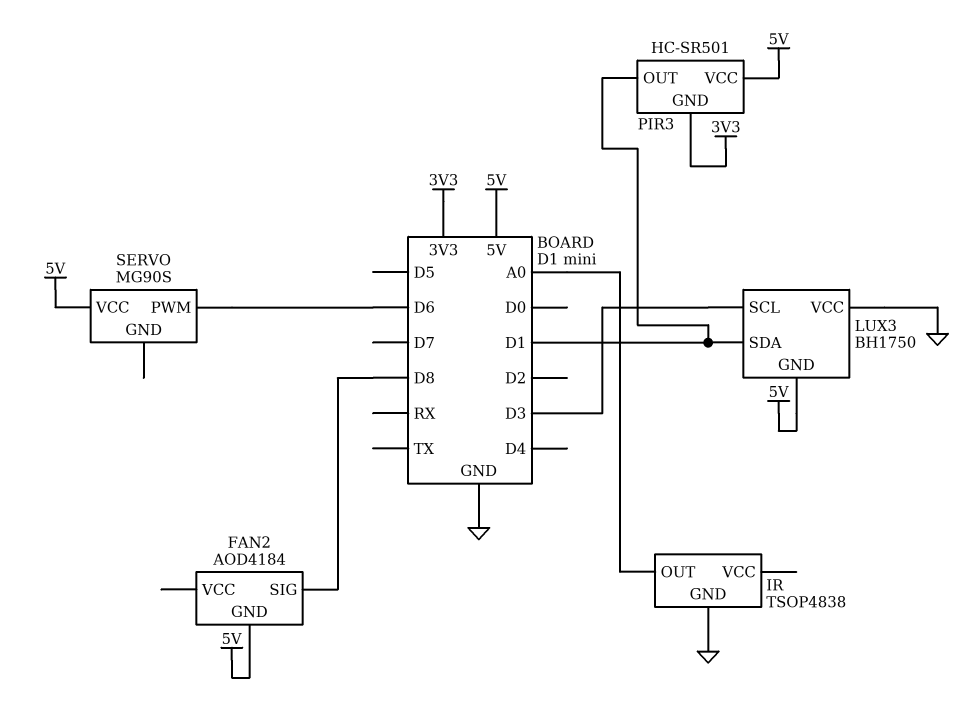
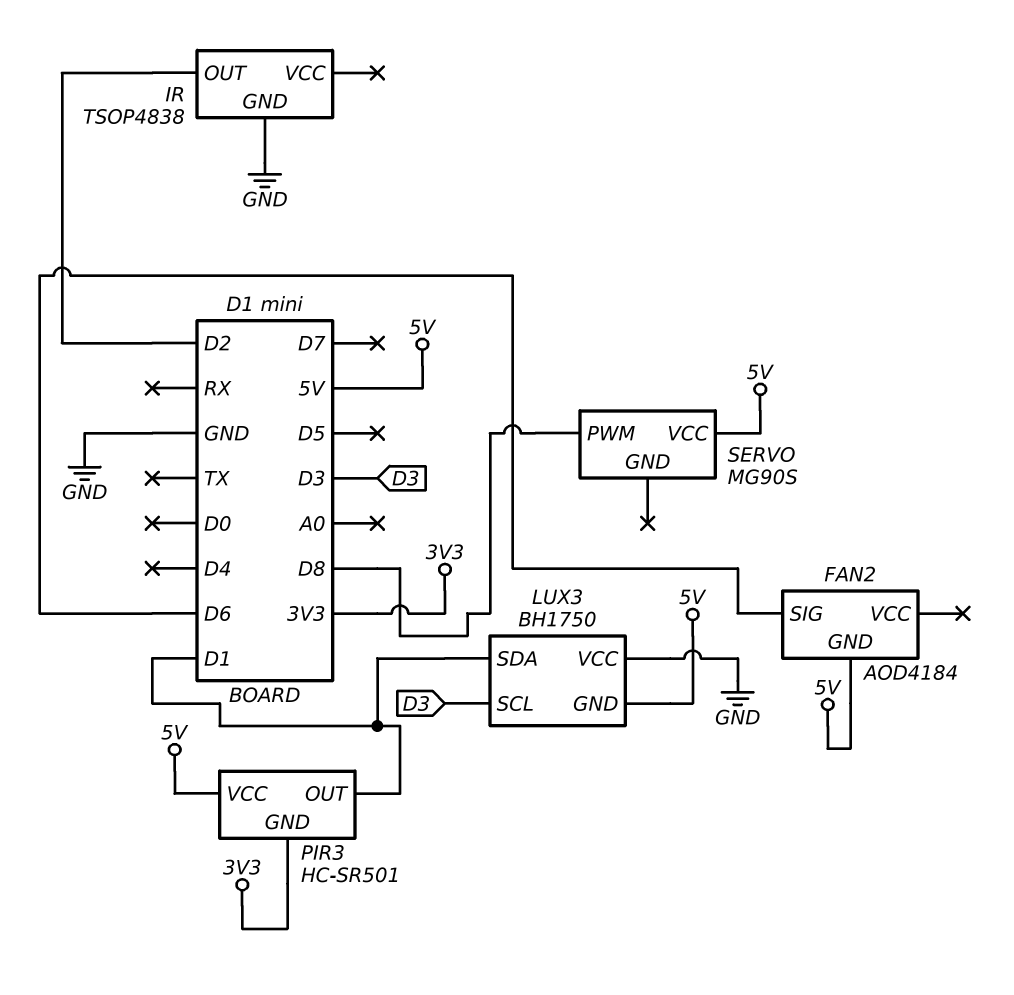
FAN2 pin SIG: D8 -> D6
IR pin OUT: A0 -> D2
SERVO pin PWM: D6 -> D8

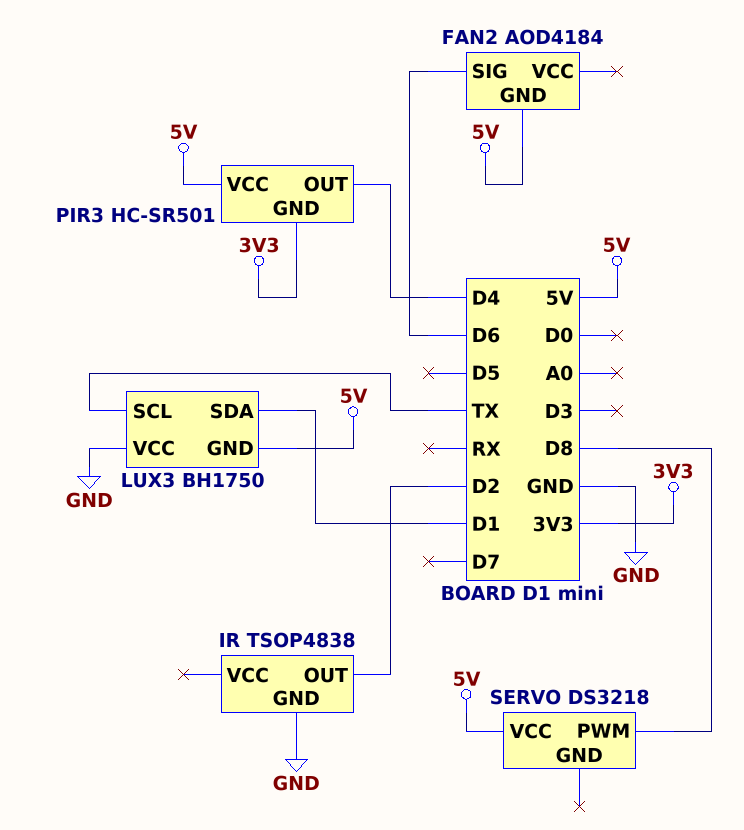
LUX3 pin SCL: D3 -> TX
PIR3 pin OUT: D1 -> D4
SERVO: MG90S -> DS3218

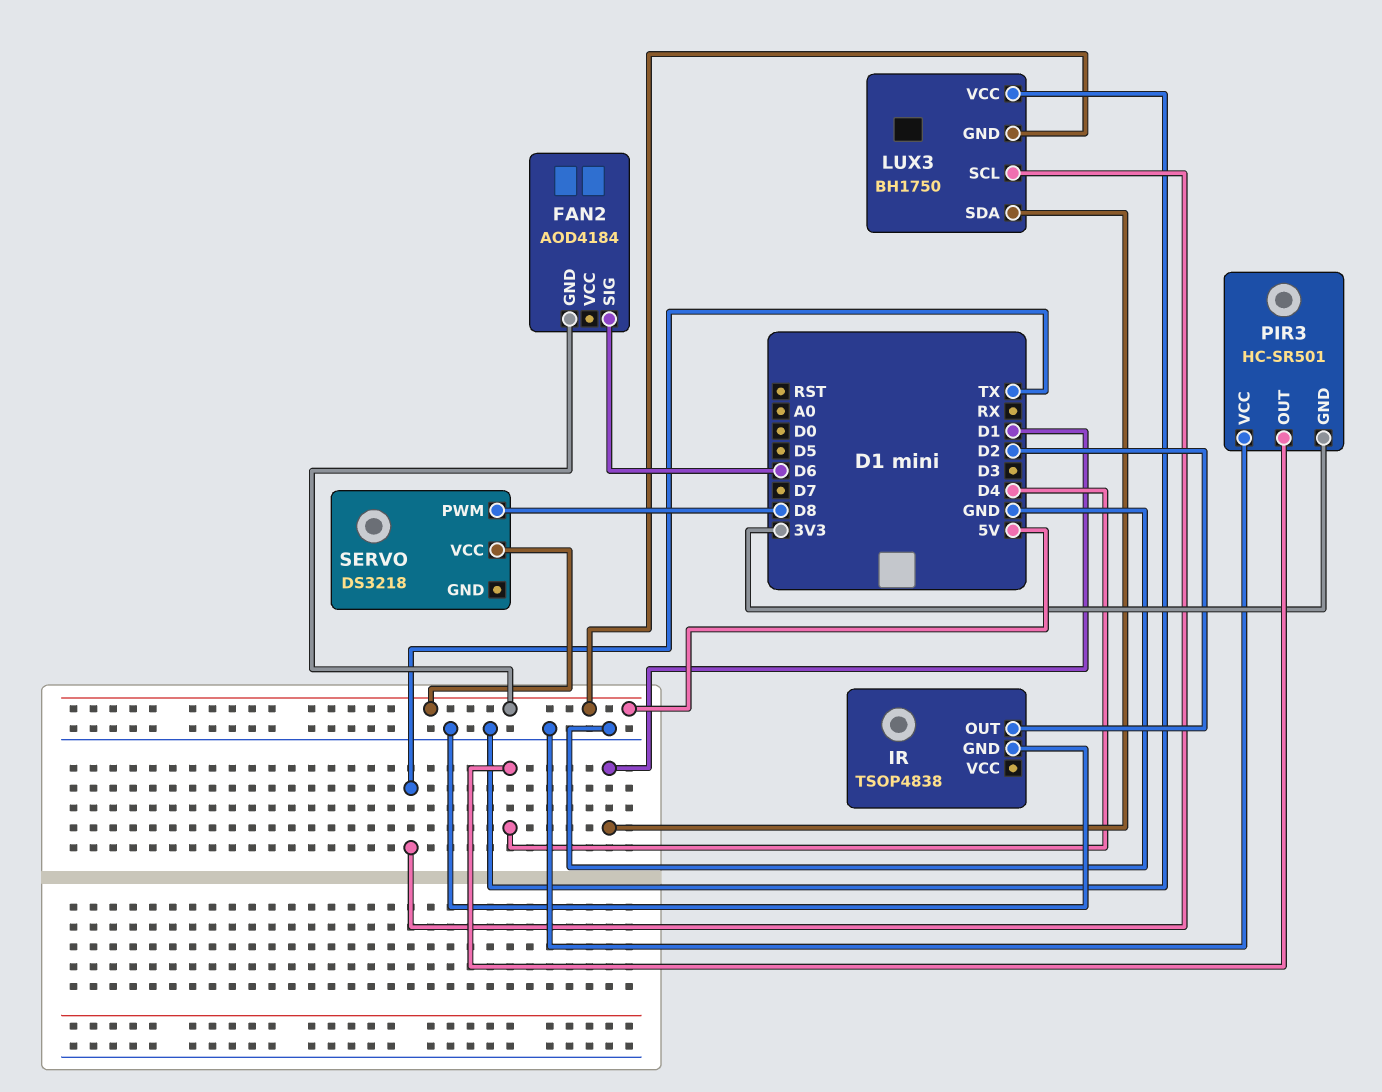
PIR3 pin VCC: 5V -> GND

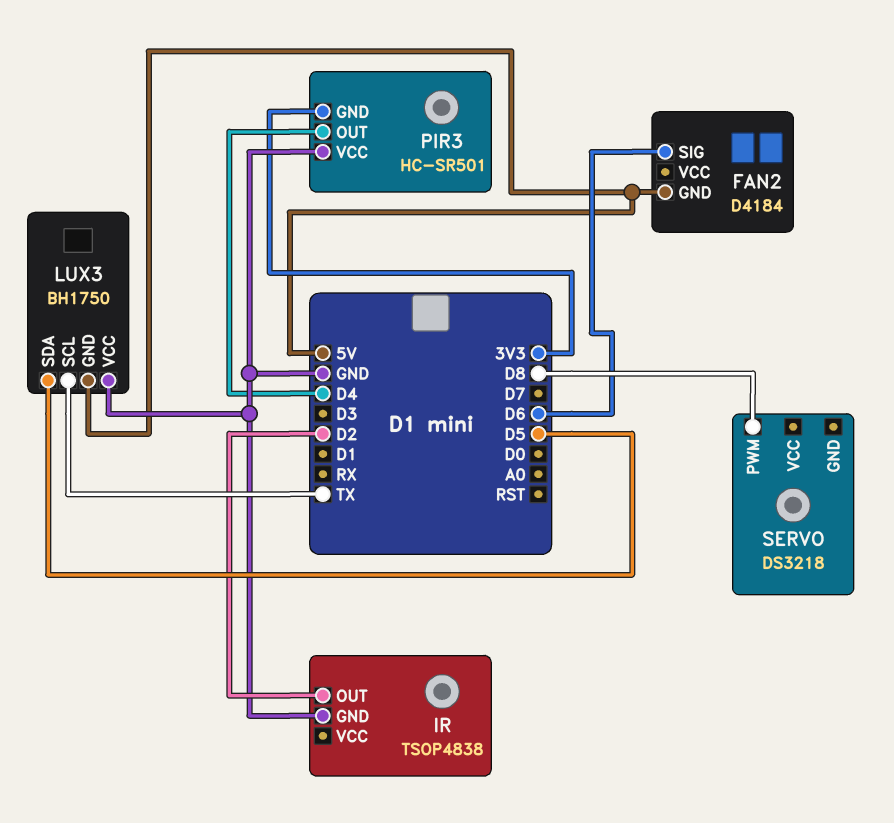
FAN2: AOD4184 -> D4184
LUX3 pin SDA: D1 -> D5
SERVO pin VCC: 5V -> none

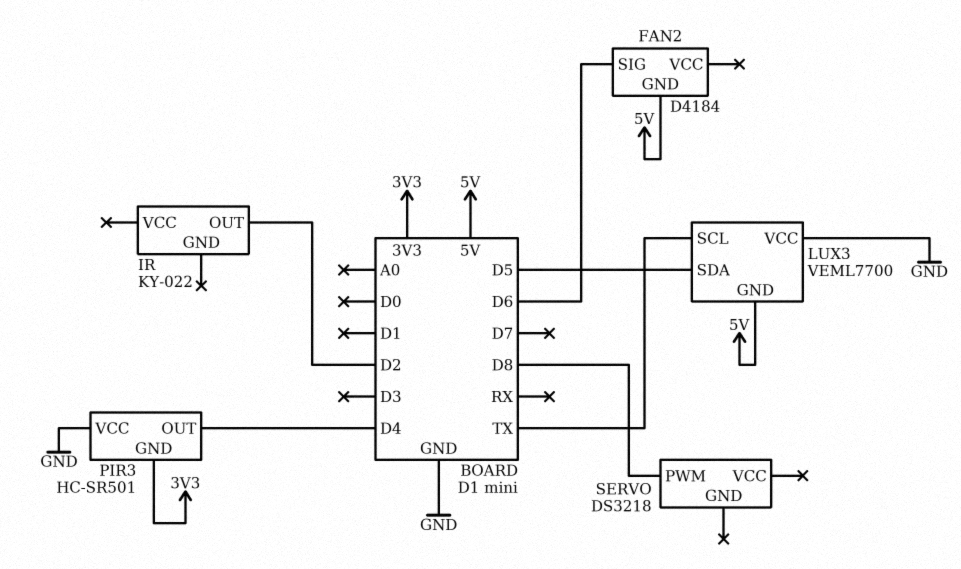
IR: TSOP4838 -> KY-022
IR pin GND: GND -> none
LUX3: BH1750 -> VEML7700

